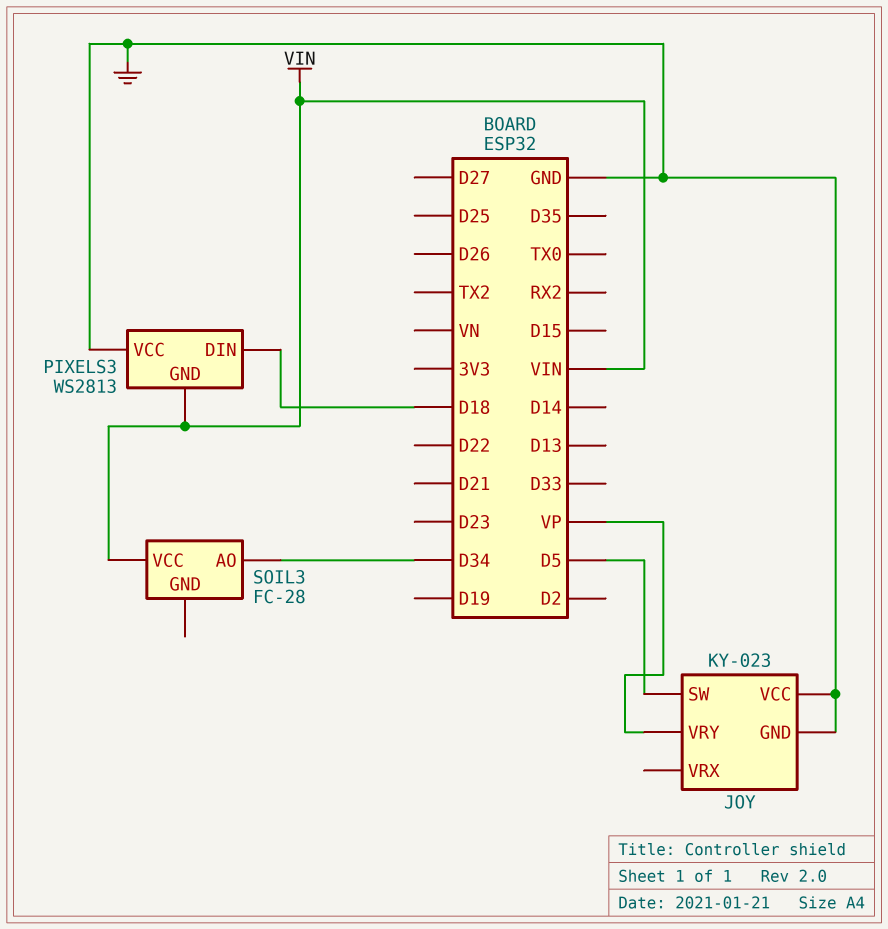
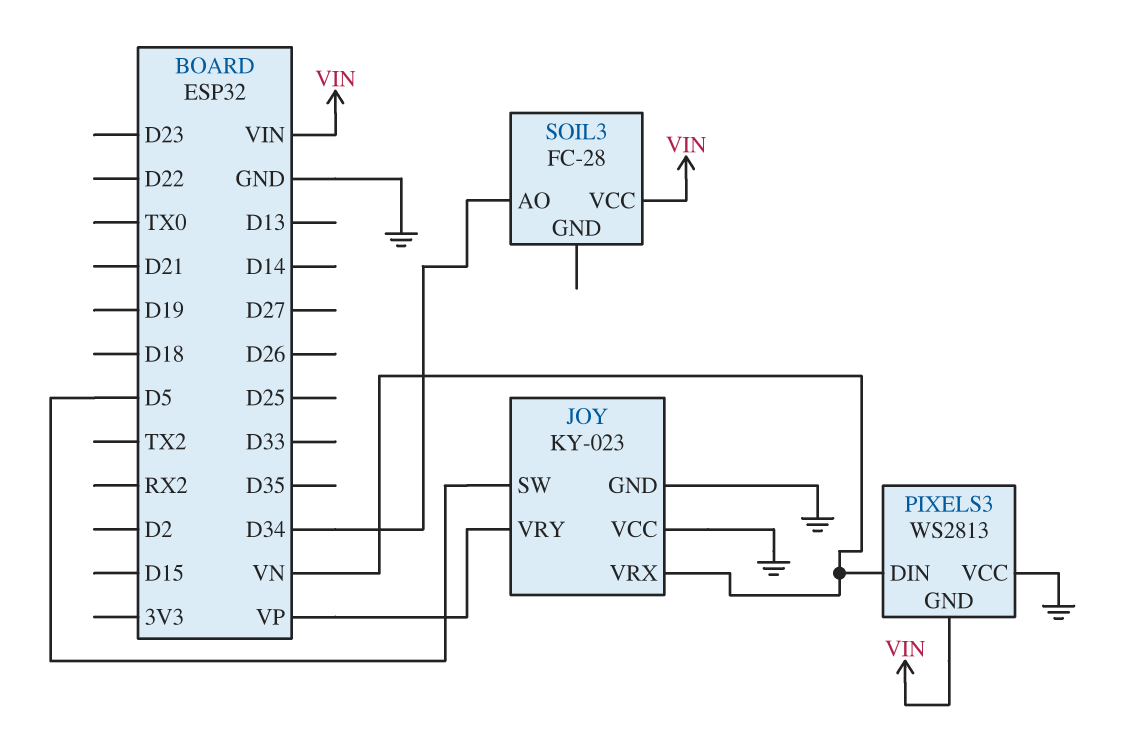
JOY pin VRX: none -> VN
PIXELS3 pin DIN: D18 -> VN

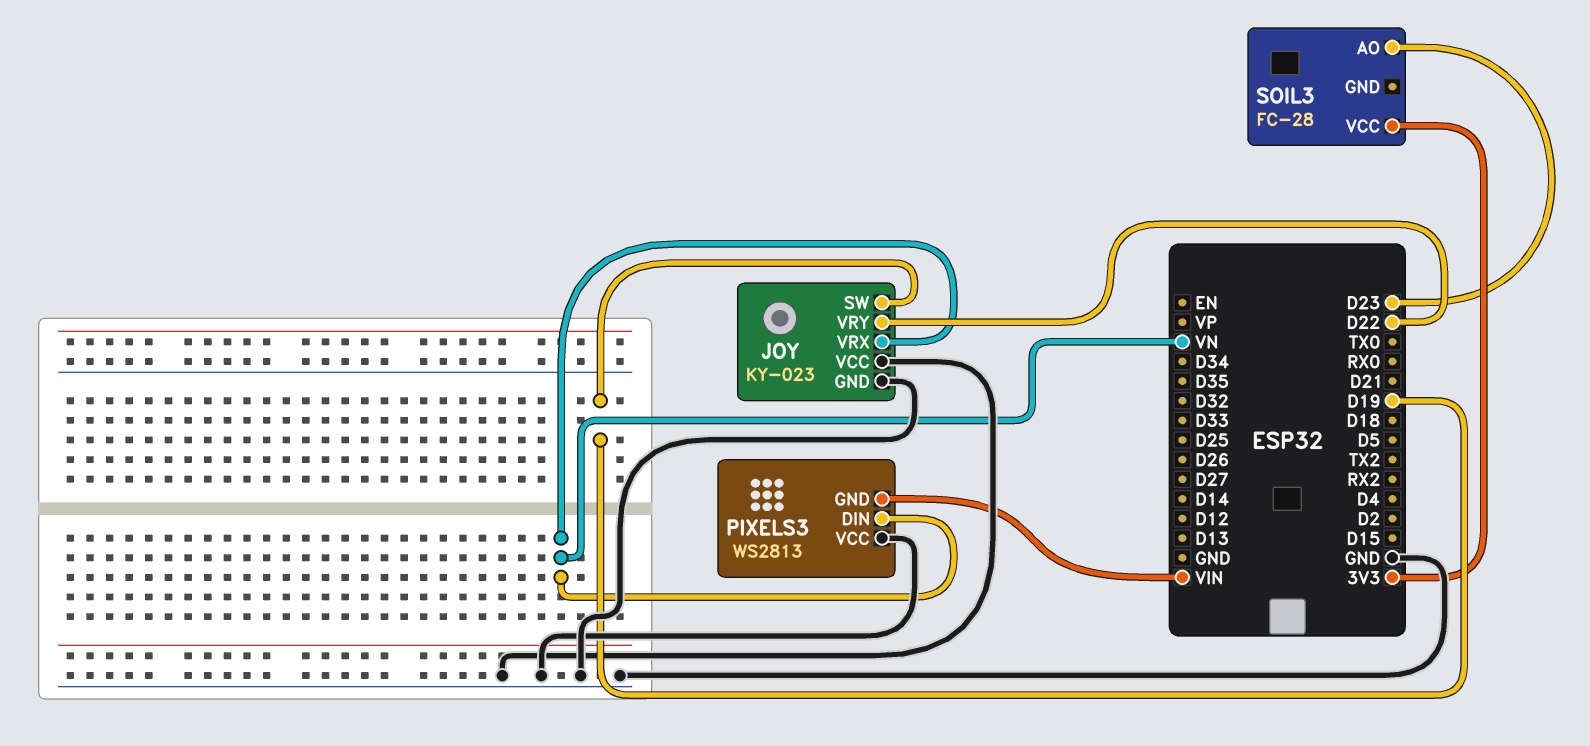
JOY pin SW: D5 -> D19
JOY pin VRY: VP -> D22
SOIL3 pin AO: D34 -> D23
SOIL3 pin VCC: VIN -> 3V3

